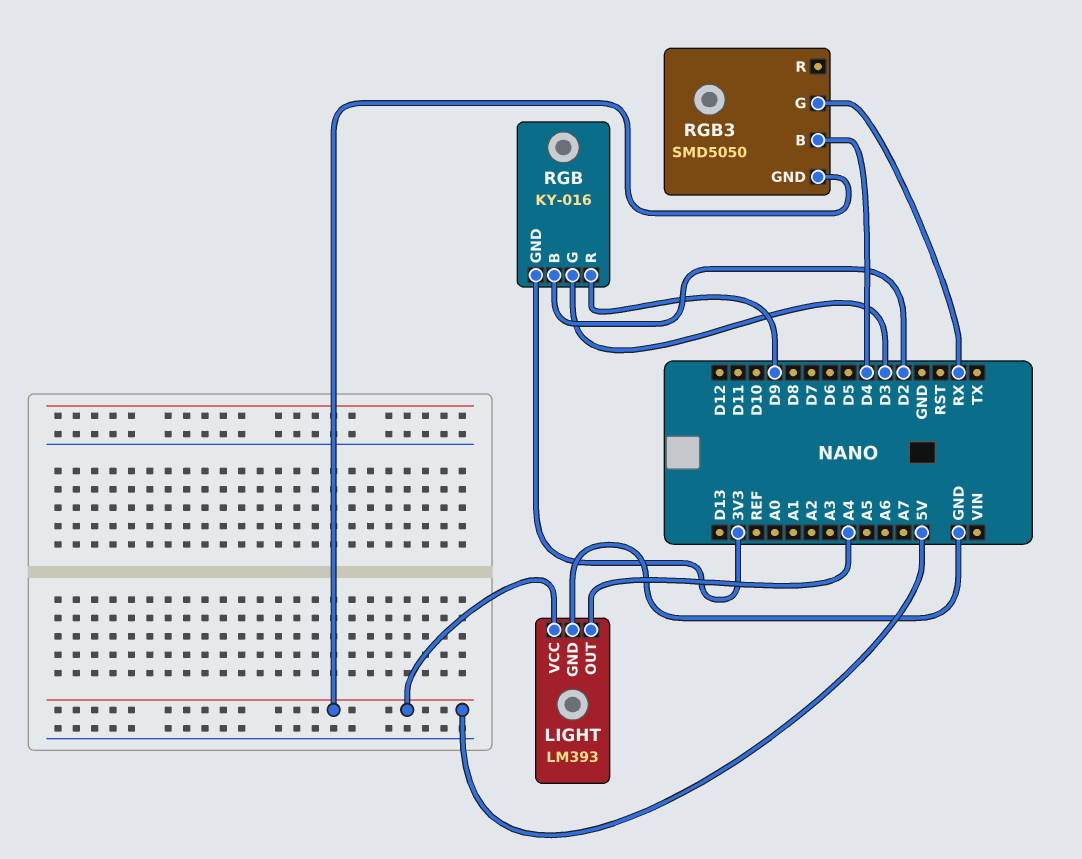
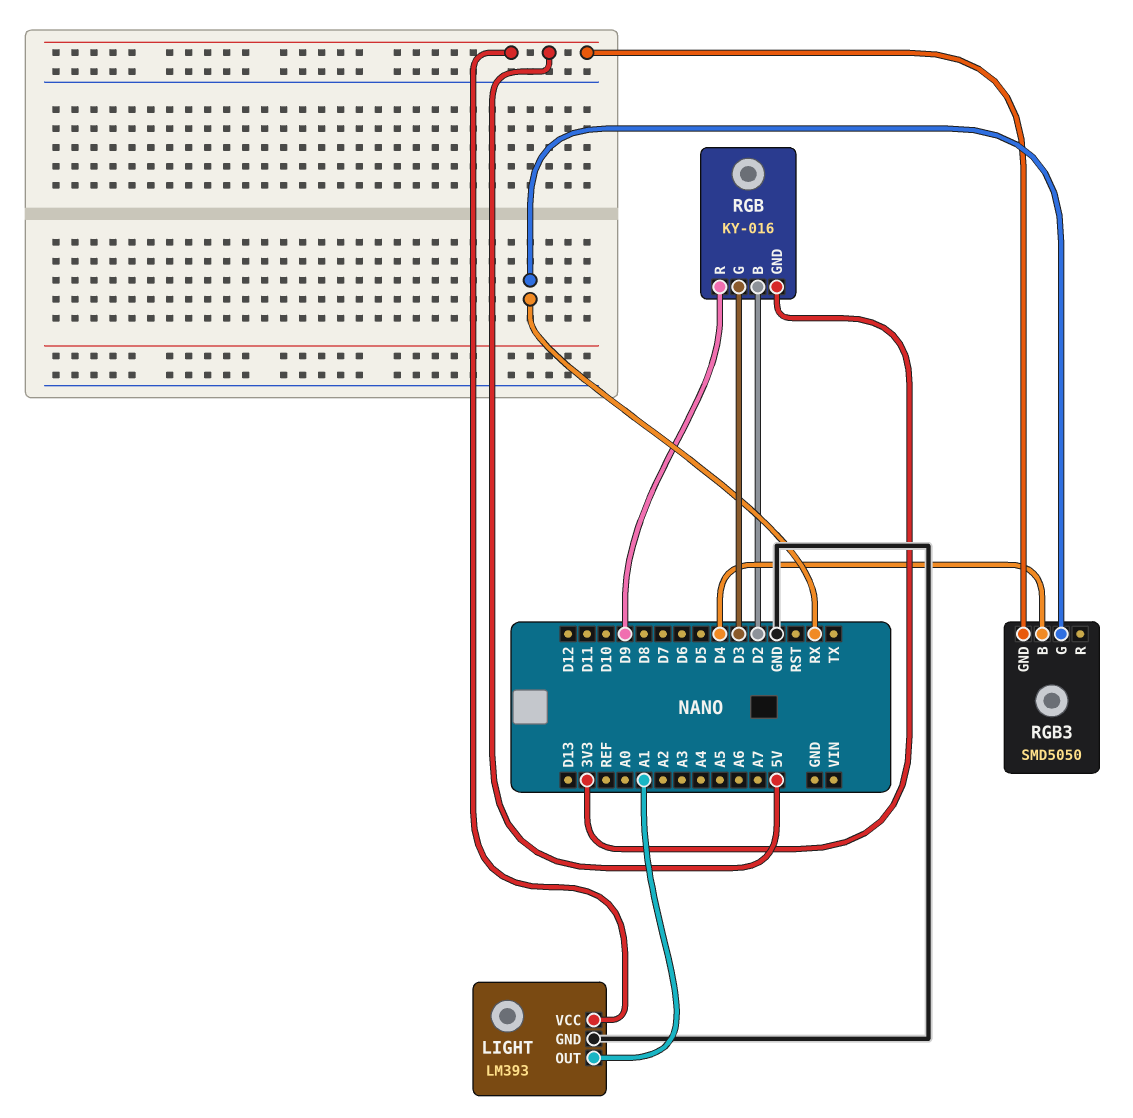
LIGHT pin OUT: A4 -> A1

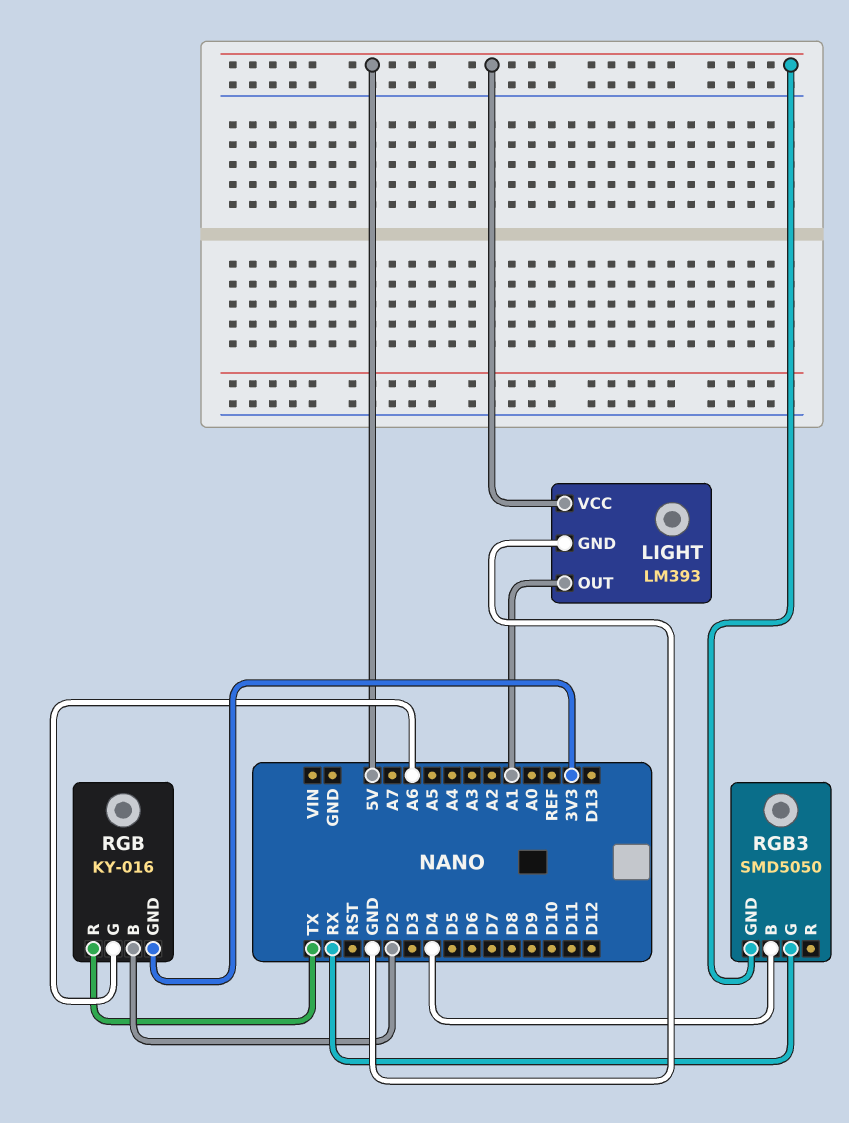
RGB pin G: D3 -> A6
RGB pin R: D9 -> TX

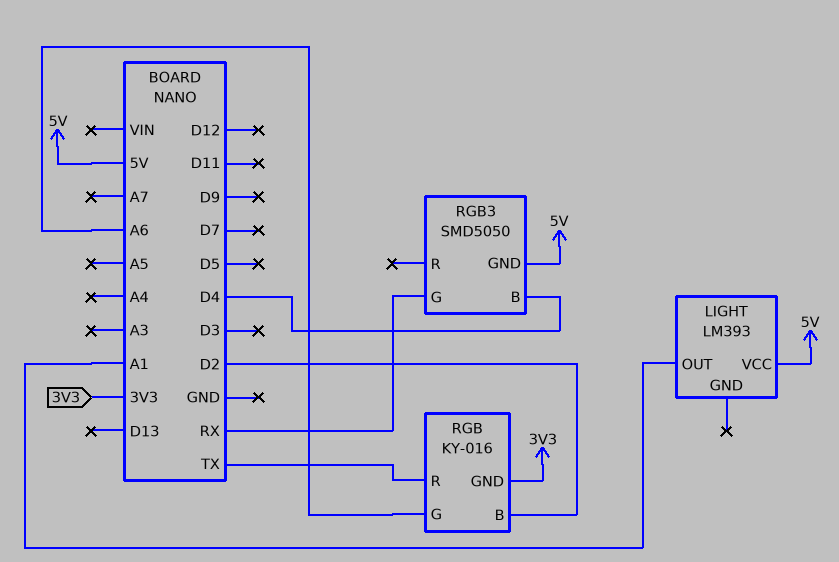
LIGHT pin GND: GND -> none

